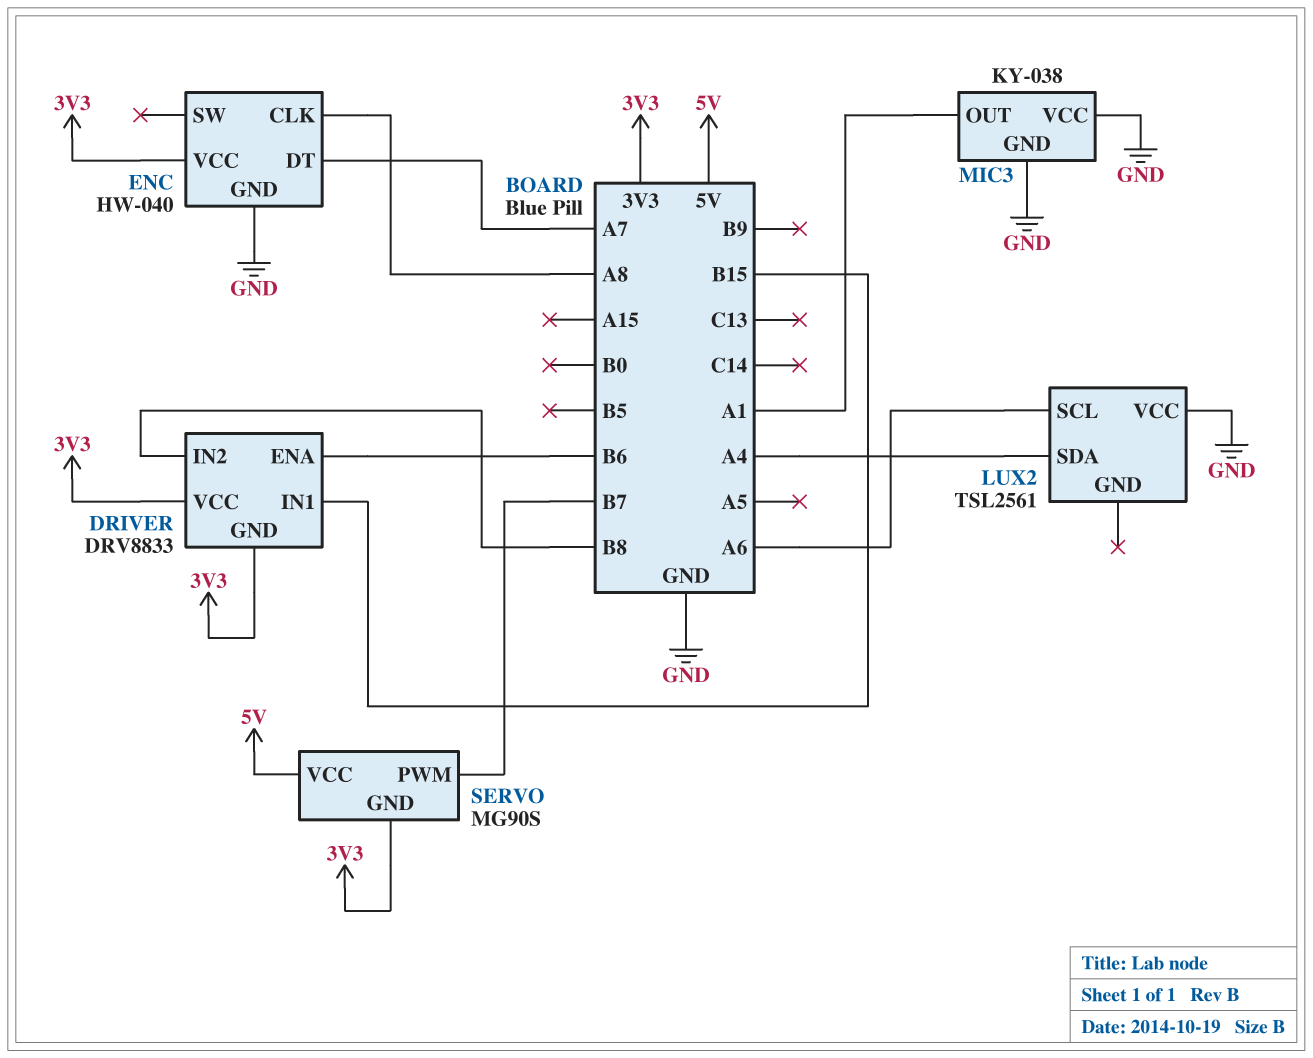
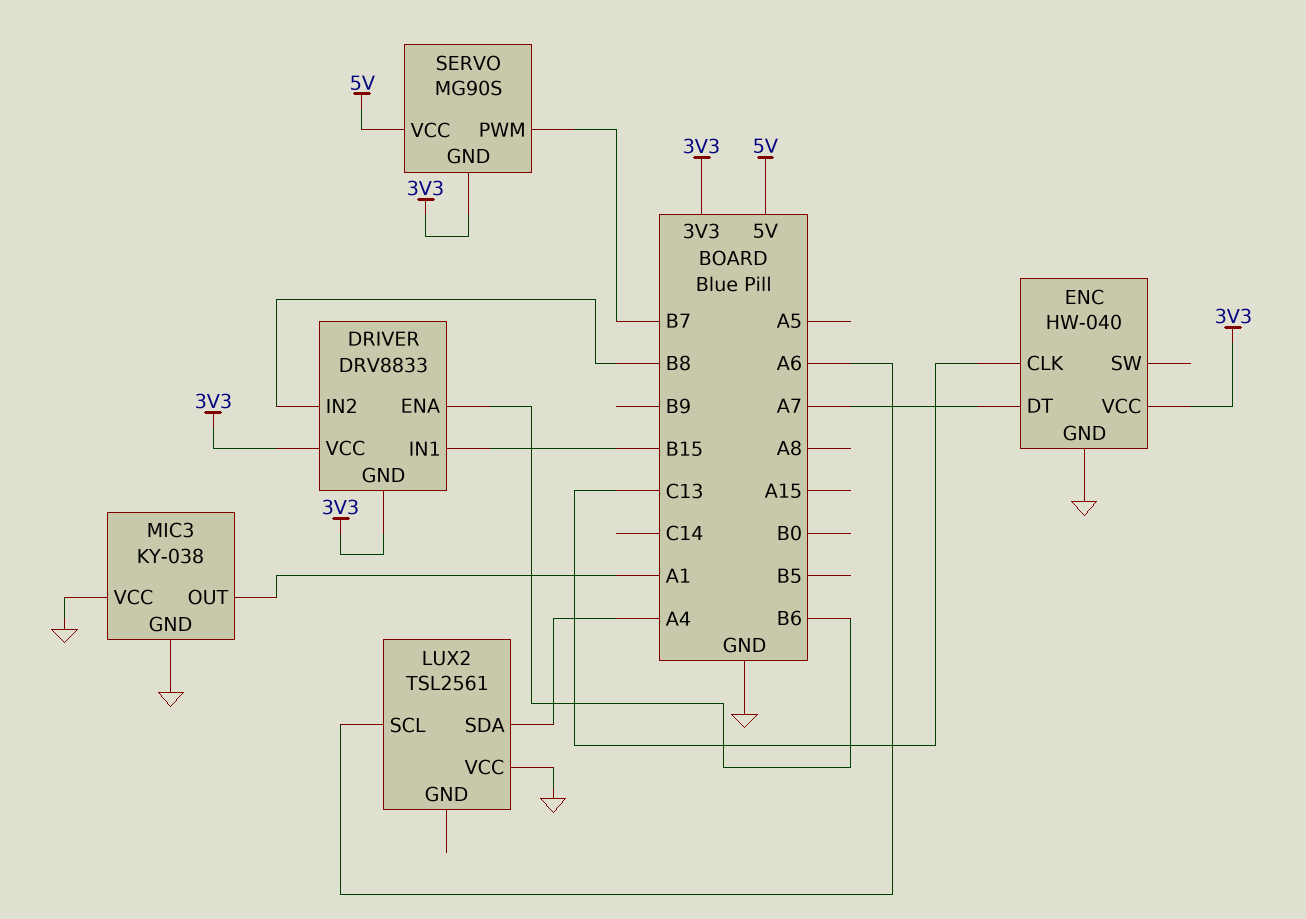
ENC pin CLK: A8 -> C13

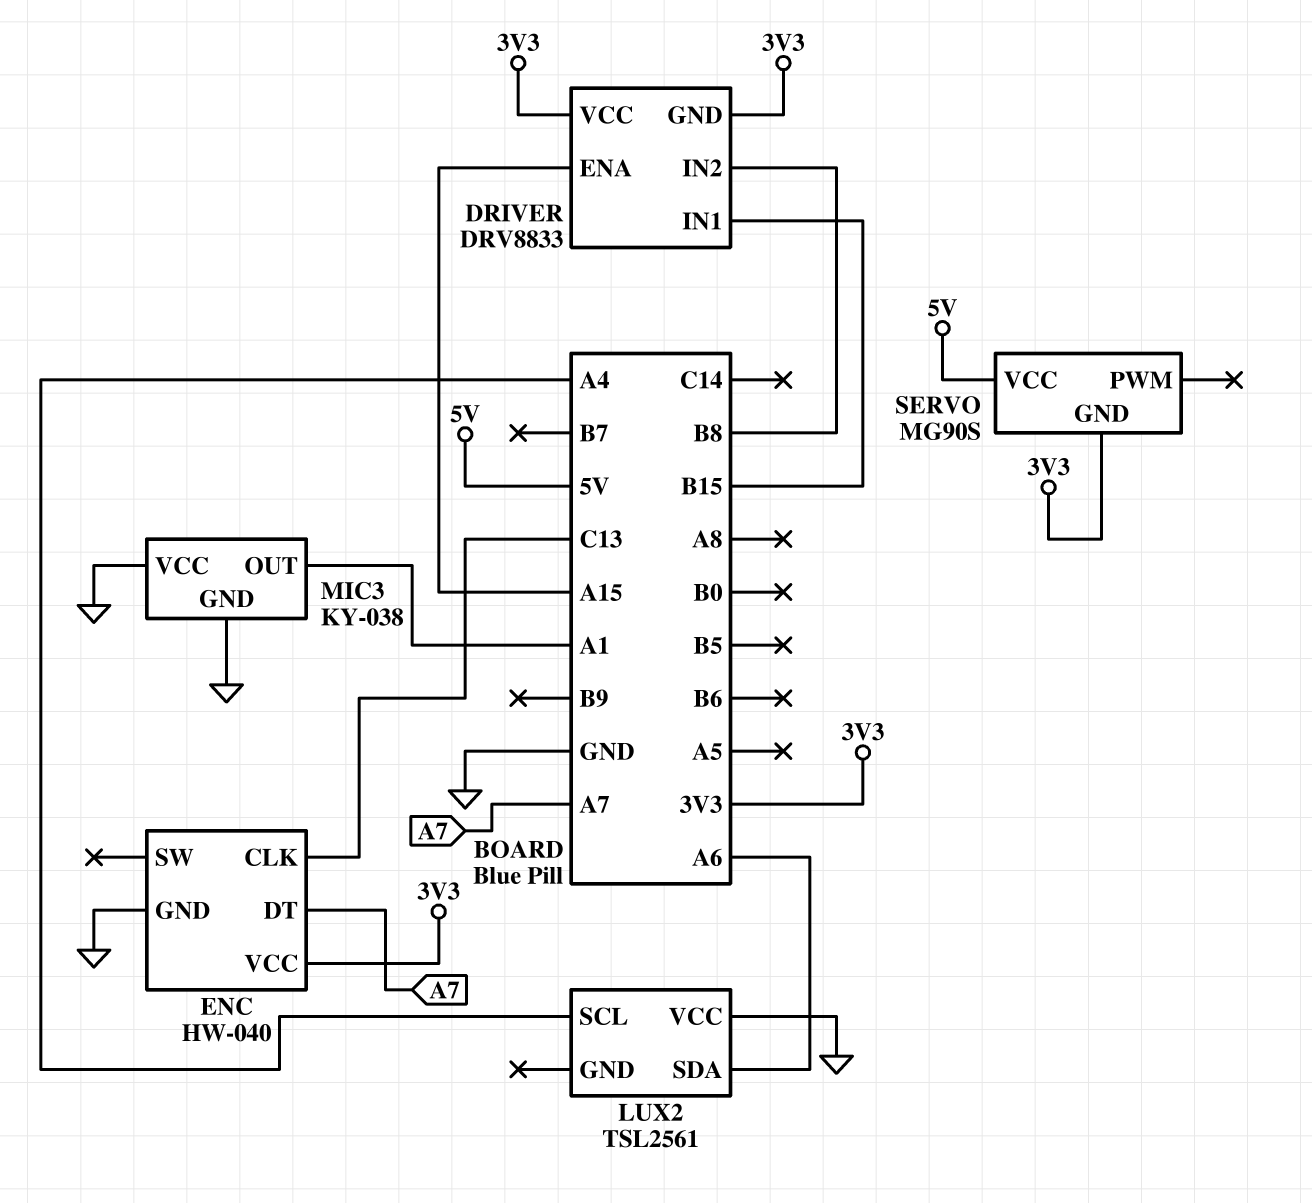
DRIVER pin ENA: B6 -> A15
LUX2 pin SCL: A6 -> A4
LUX2 pin SDA: A4 -> A6
SERVO pin PWM: B7 -> none

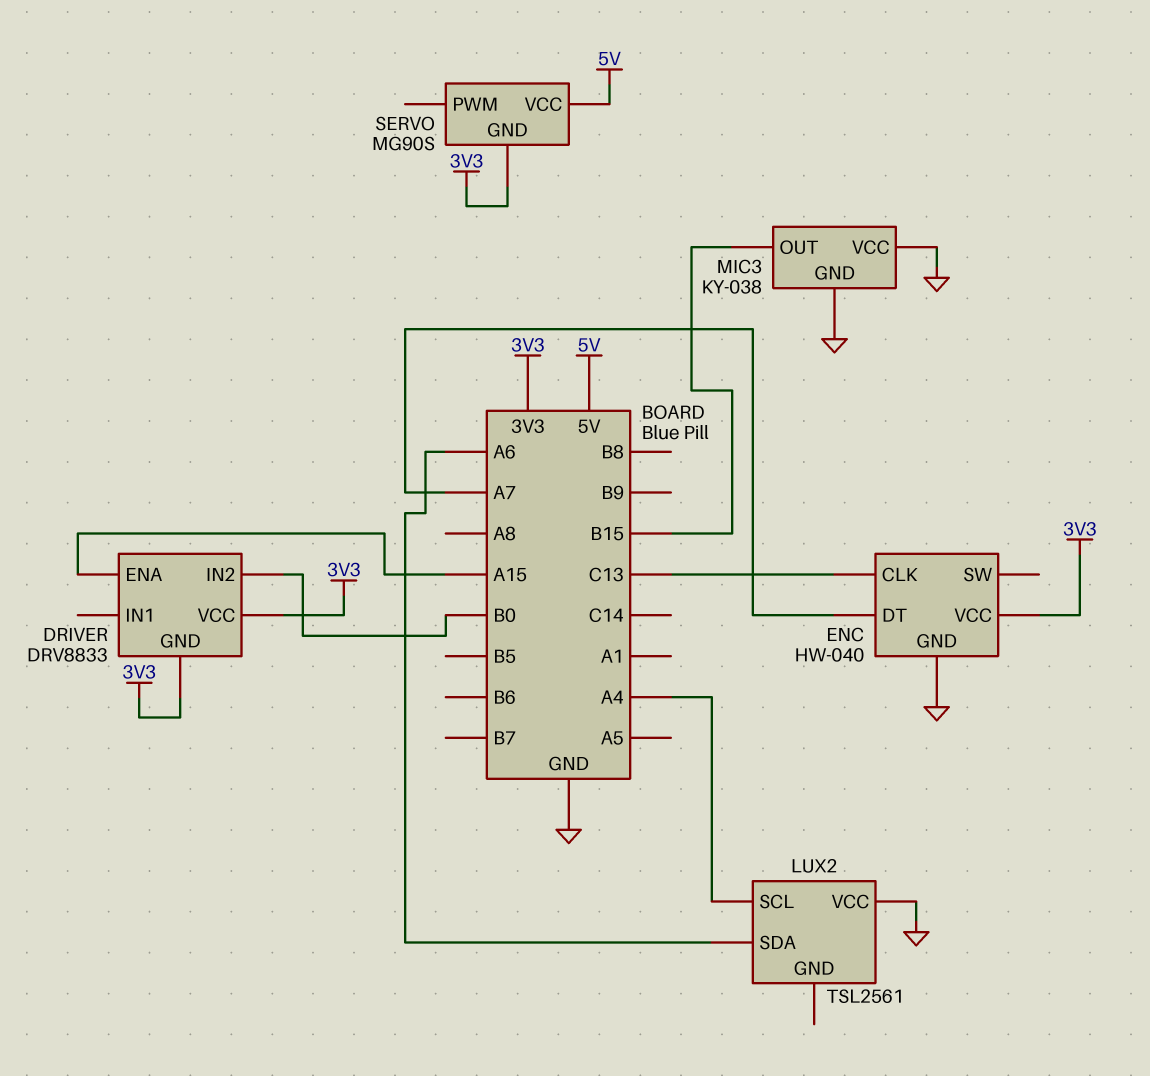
DRIVER pin IN1: B15 -> none
DRIVER pin IN2: B8 -> B0
MIC3 pin OUT: A1 -> B15

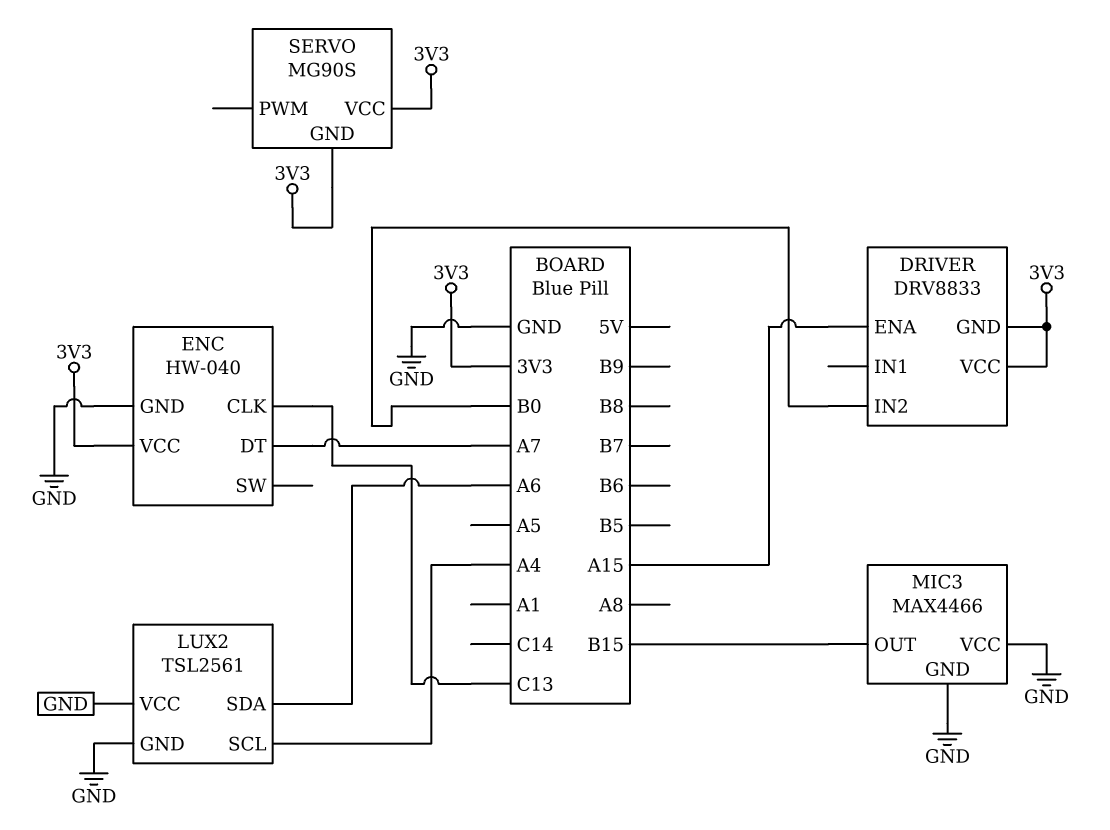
LUX2 pin GND: none -> GND
MIC3: KY-038 -> MAX4466
SERVO pin VCC: 5V -> 3V3

